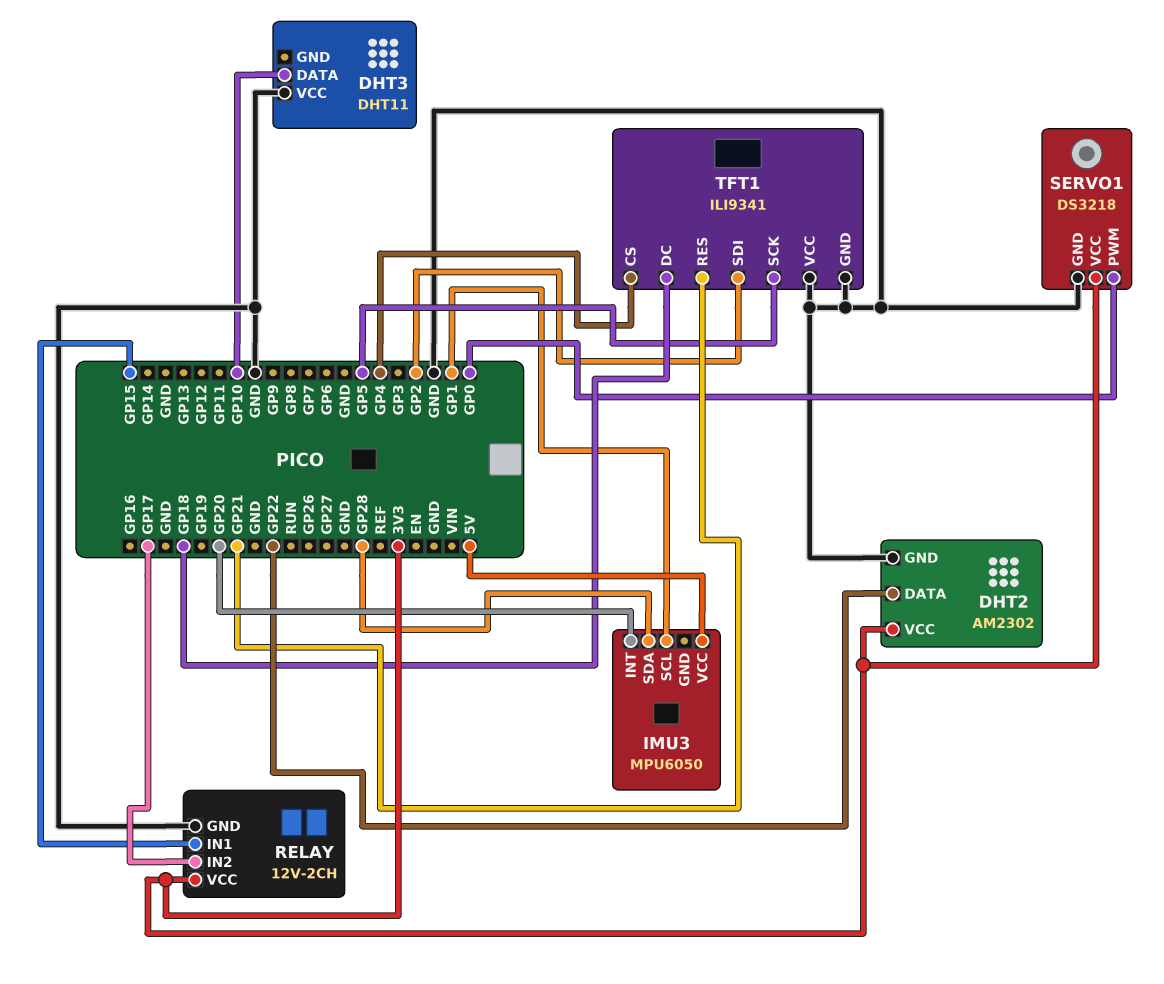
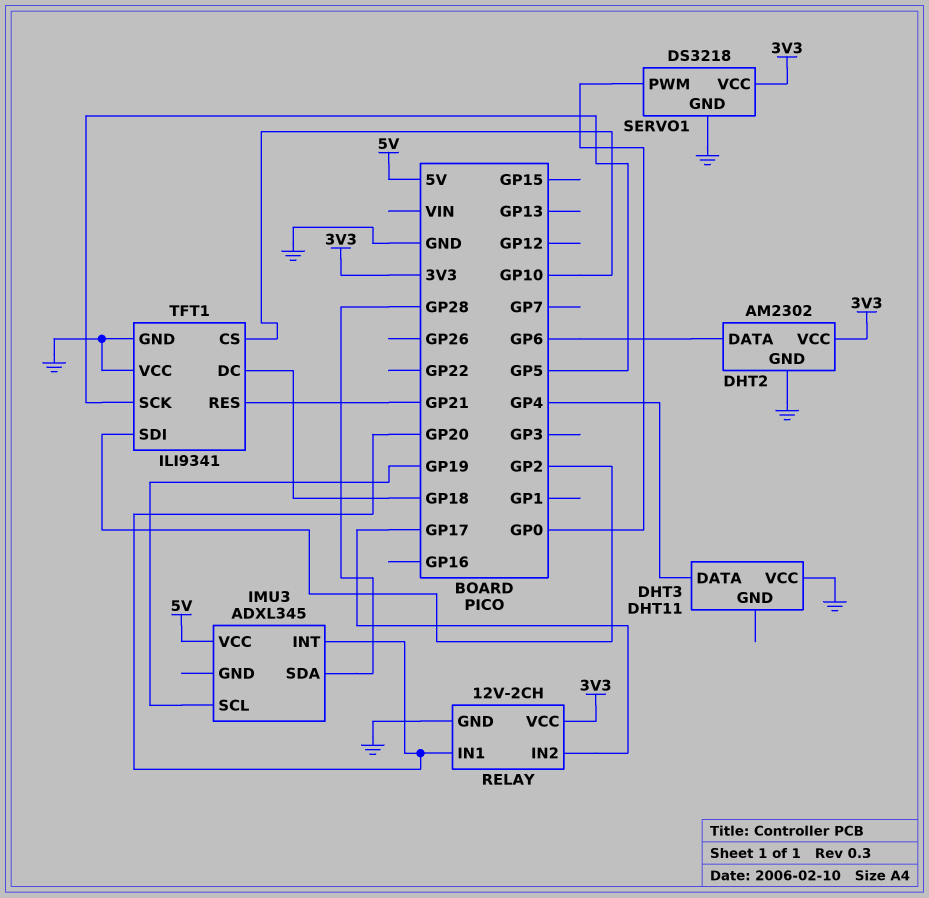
DHT2 pin DATA: GP22 -> GP6
DHT3 pin DATA: GP10 -> GP4
IMU3: MPU6050 -> ADXL345
IMU3 pin SCL: GP1 -> GP19
RELAY pin IN1: GP15 -> GP20
TFT1 pin CS: GP4 -> GP10

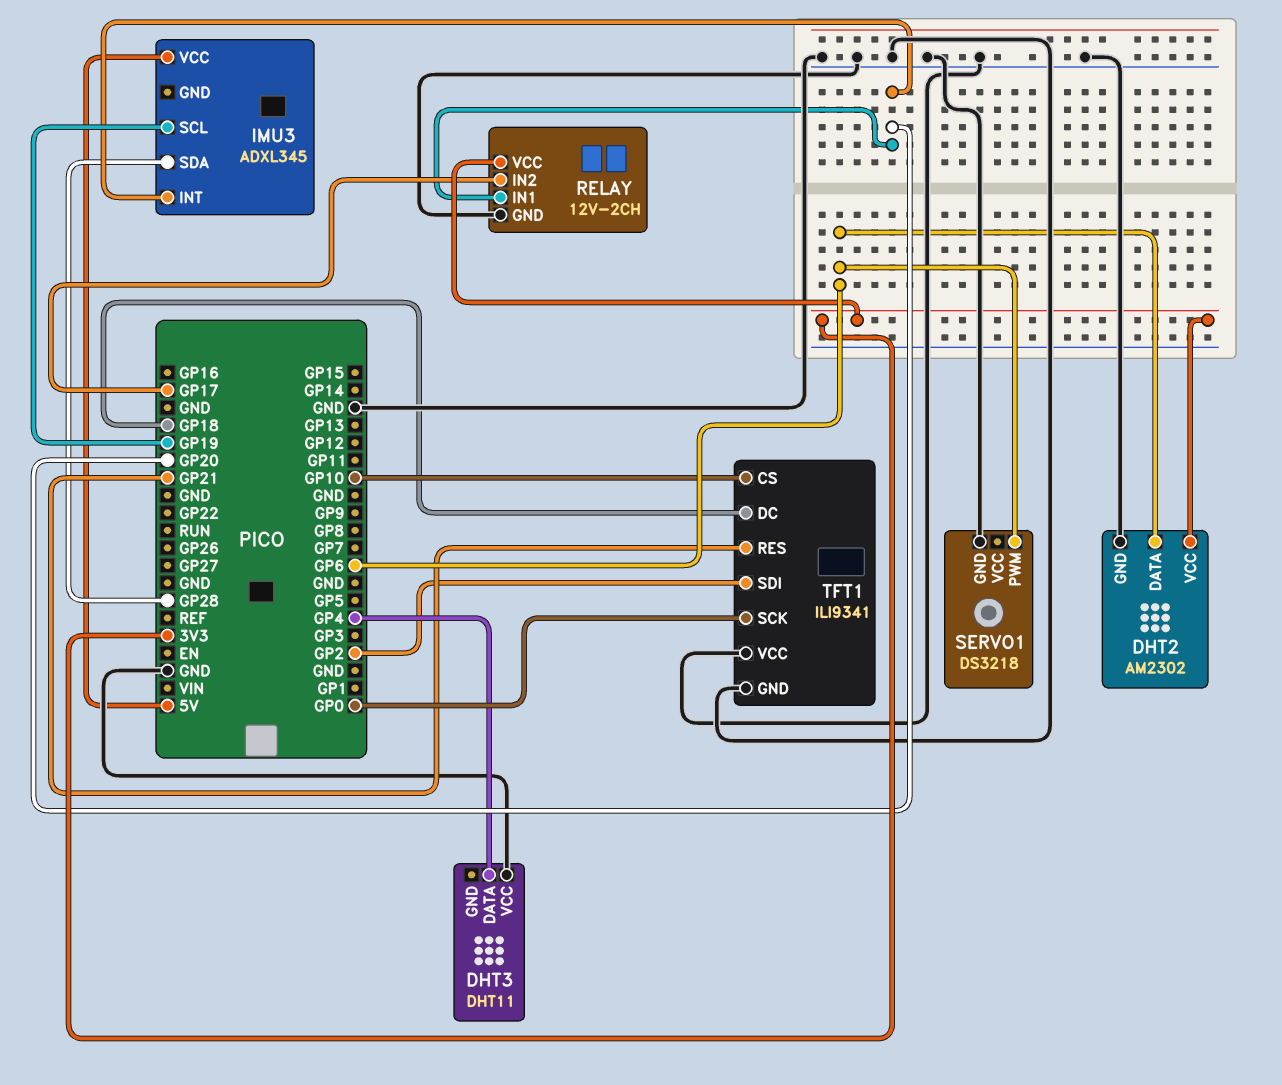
SERVO1 pin PWM: GP0 -> GP6
SERVO1 pin VCC: 3V3 -> none
TFT1 pin SCK: GP5 -> GP0

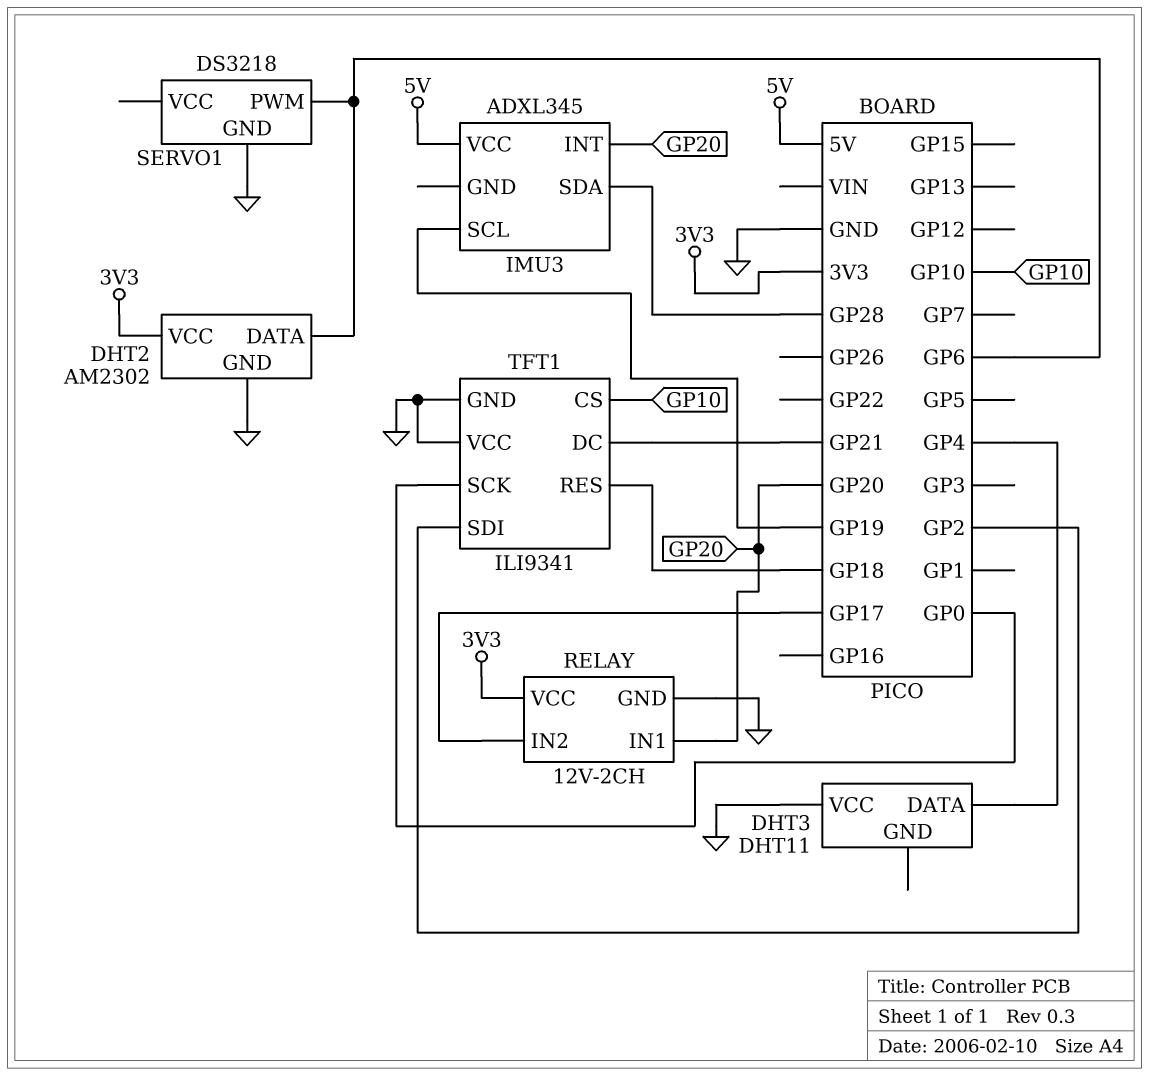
TFT1 pin DC: GP18 -> GP21
TFT1 pin RES: GP21 -> GP18

